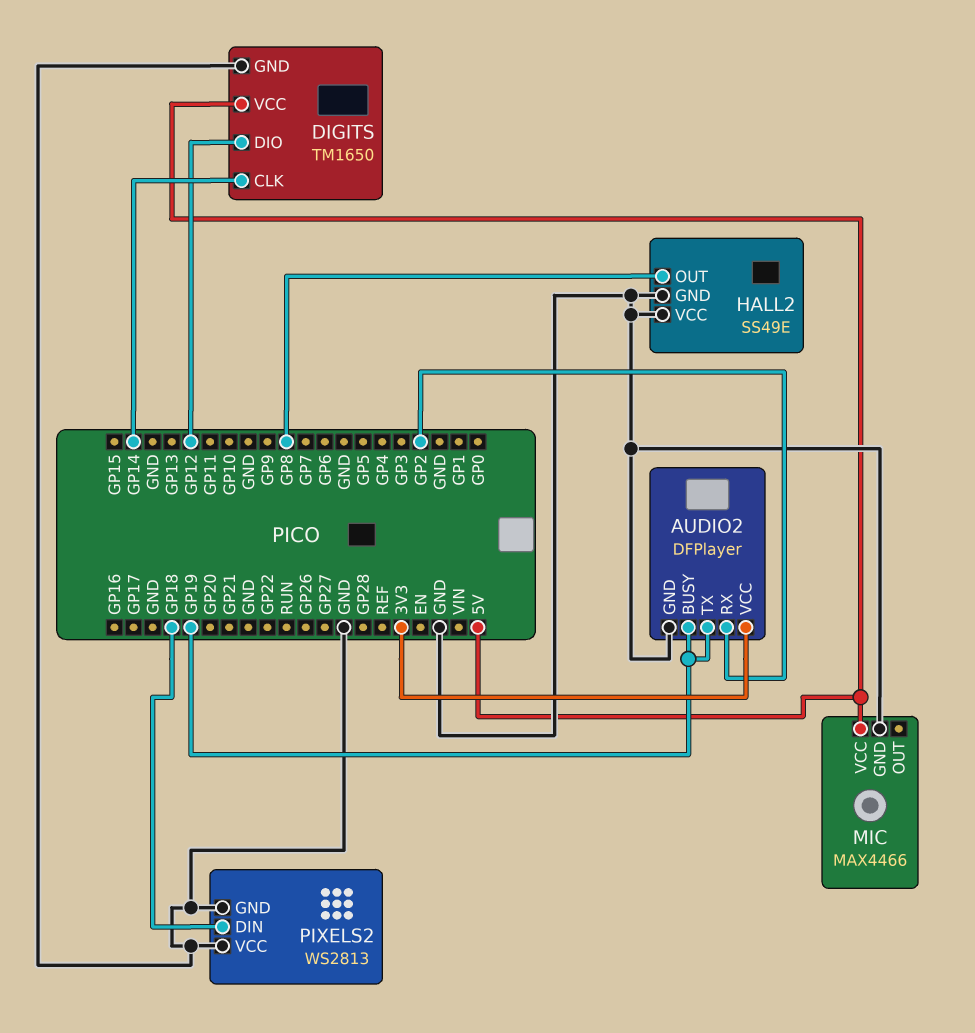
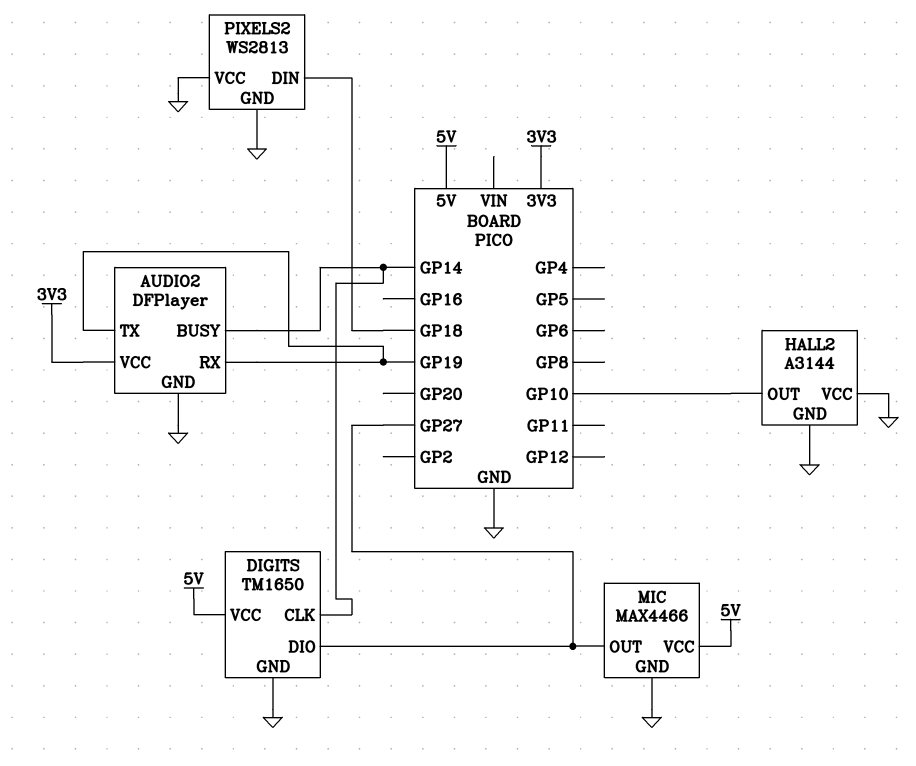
AUDIO2 pin BUSY: GP19 -> GP14
AUDIO2 pin RX: GP2 -> GP19
DIGITS pin DIO: GP12 -> GP27
HALL2: SS49E -> A3144
HALL2 pin OUT: GP8 -> GP10
MIC pin OUT: none -> GP27

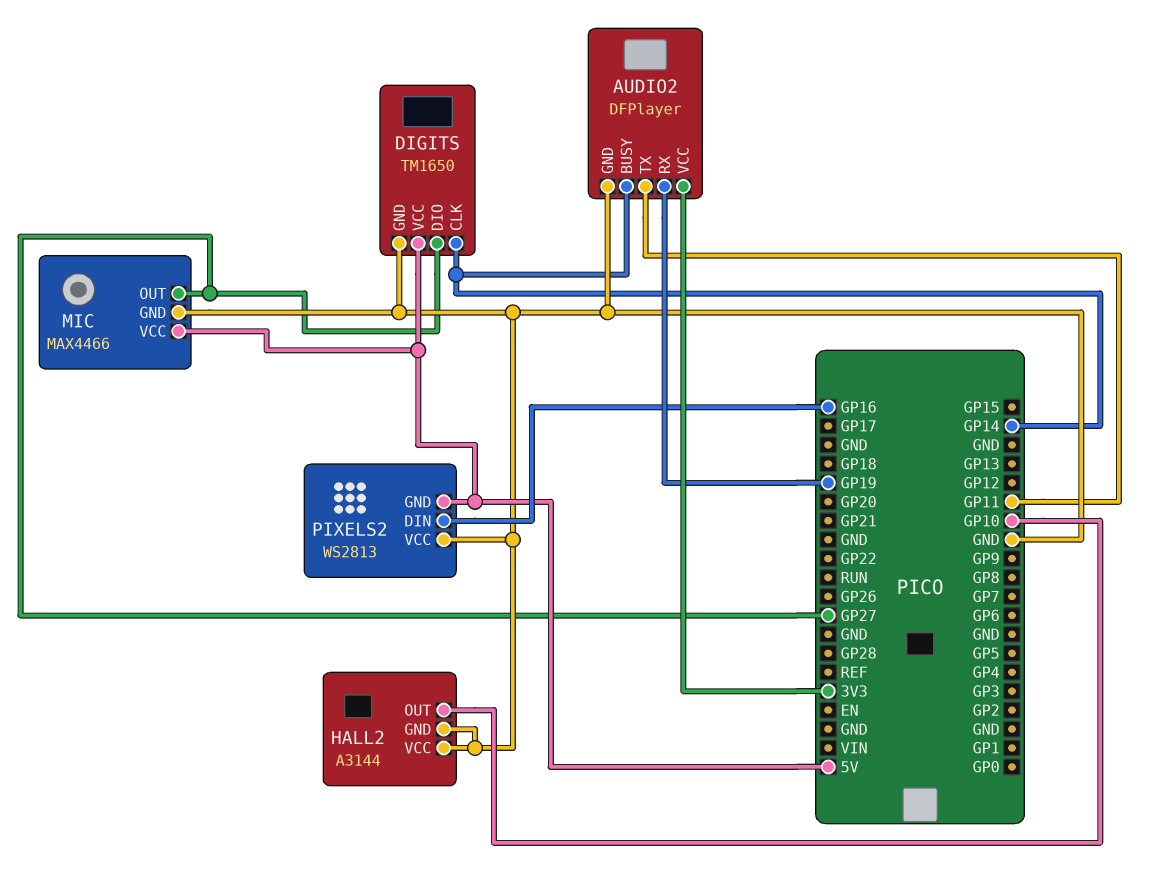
AUDIO2 pin TX: GP19 -> GP11
PIXELS2 pin DIN: GP18 -> GP16
PIXELS2 pin GND: GND -> 5V

